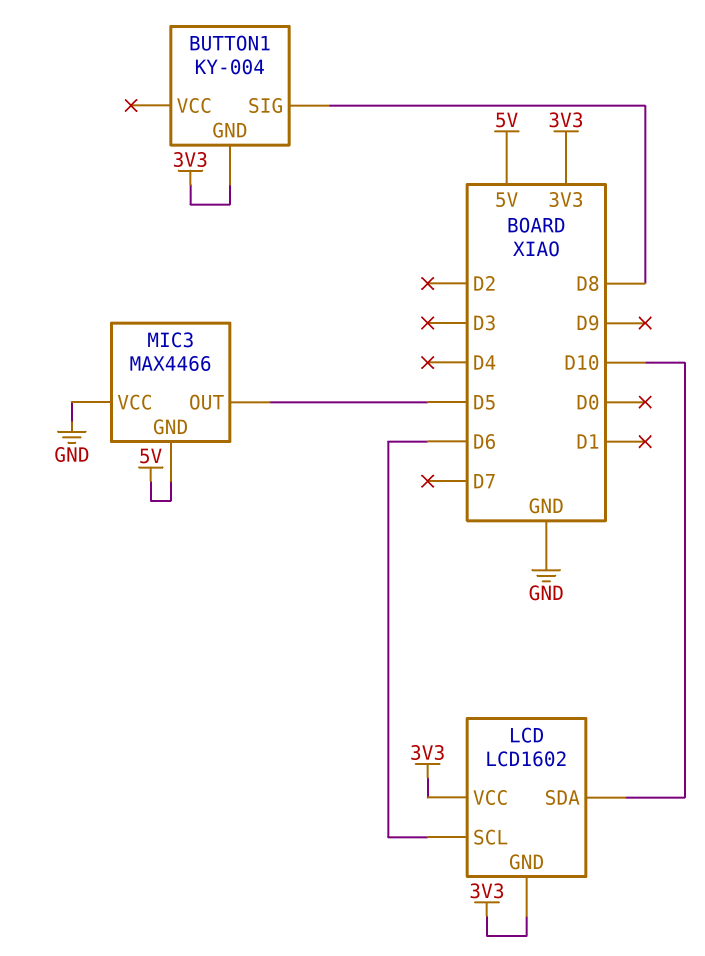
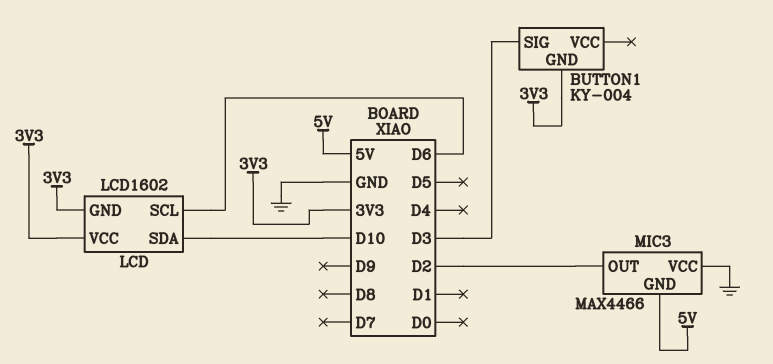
BUTTON1 pin SIG: D8 -> D3
MIC3 pin OUT: D5 -> D2

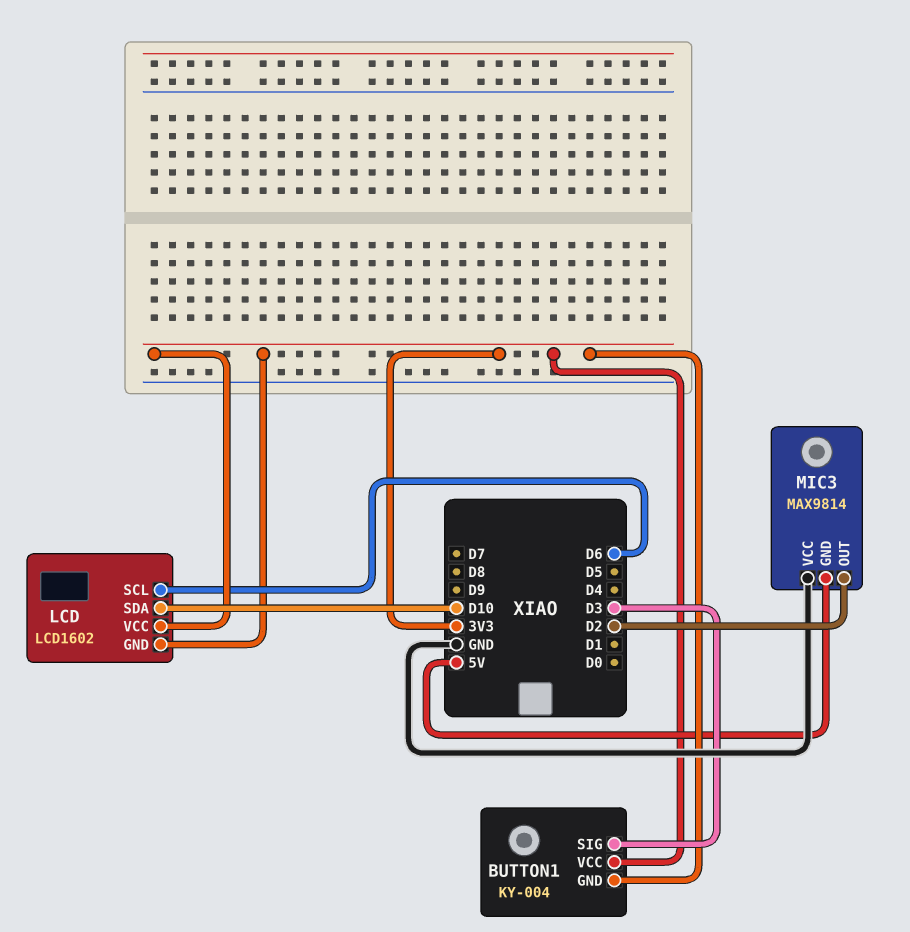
BUTTON1 pin VCC: none -> 3V3
MIC3: MAX4466 -> MAX9814

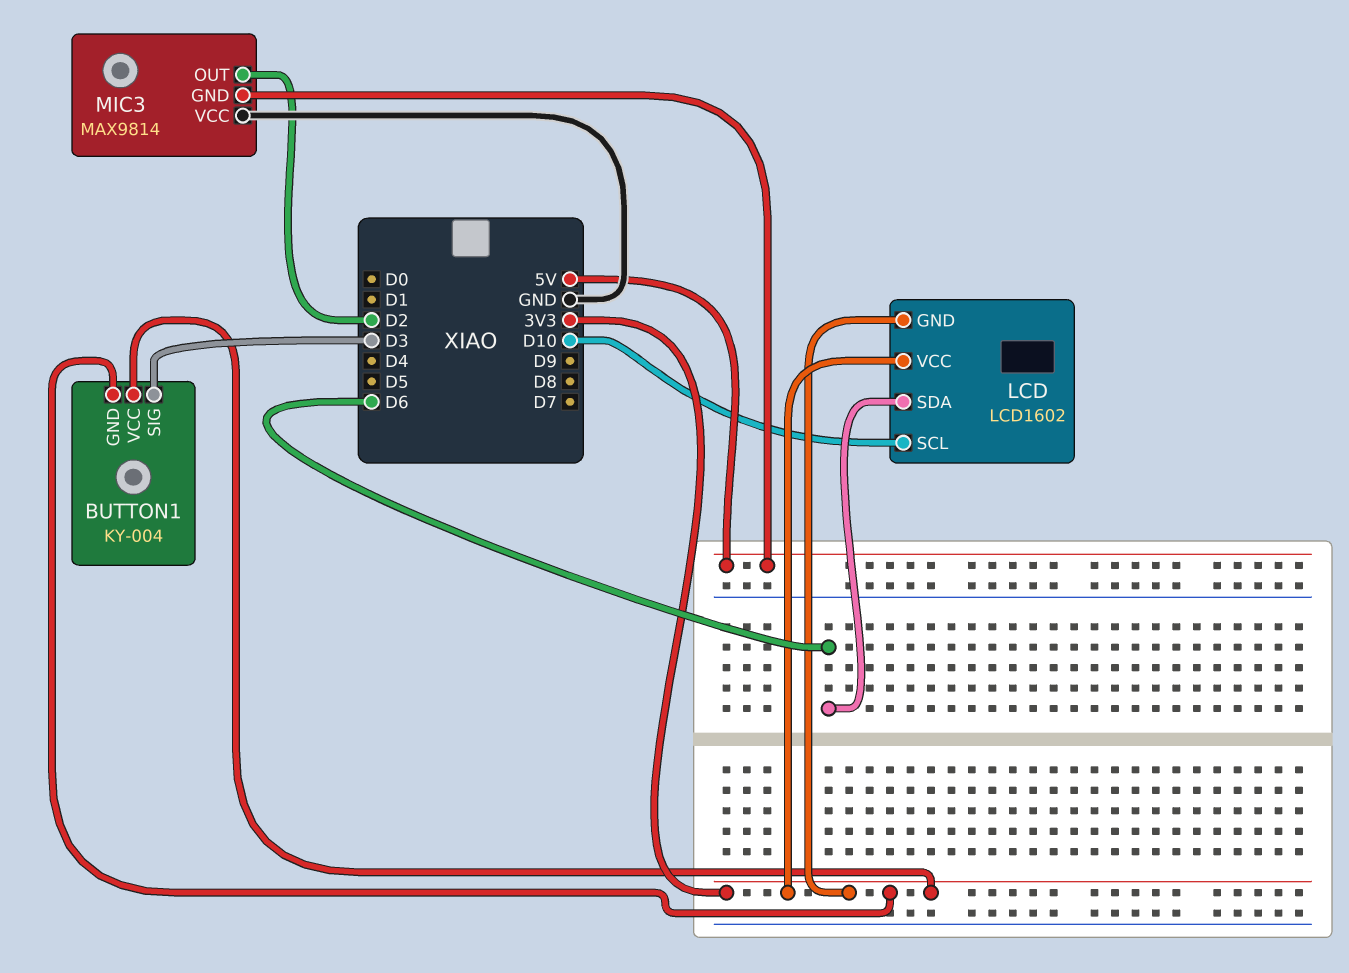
LCD pin SCL: D6 -> D10
LCD pin SDA: D10 -> D6

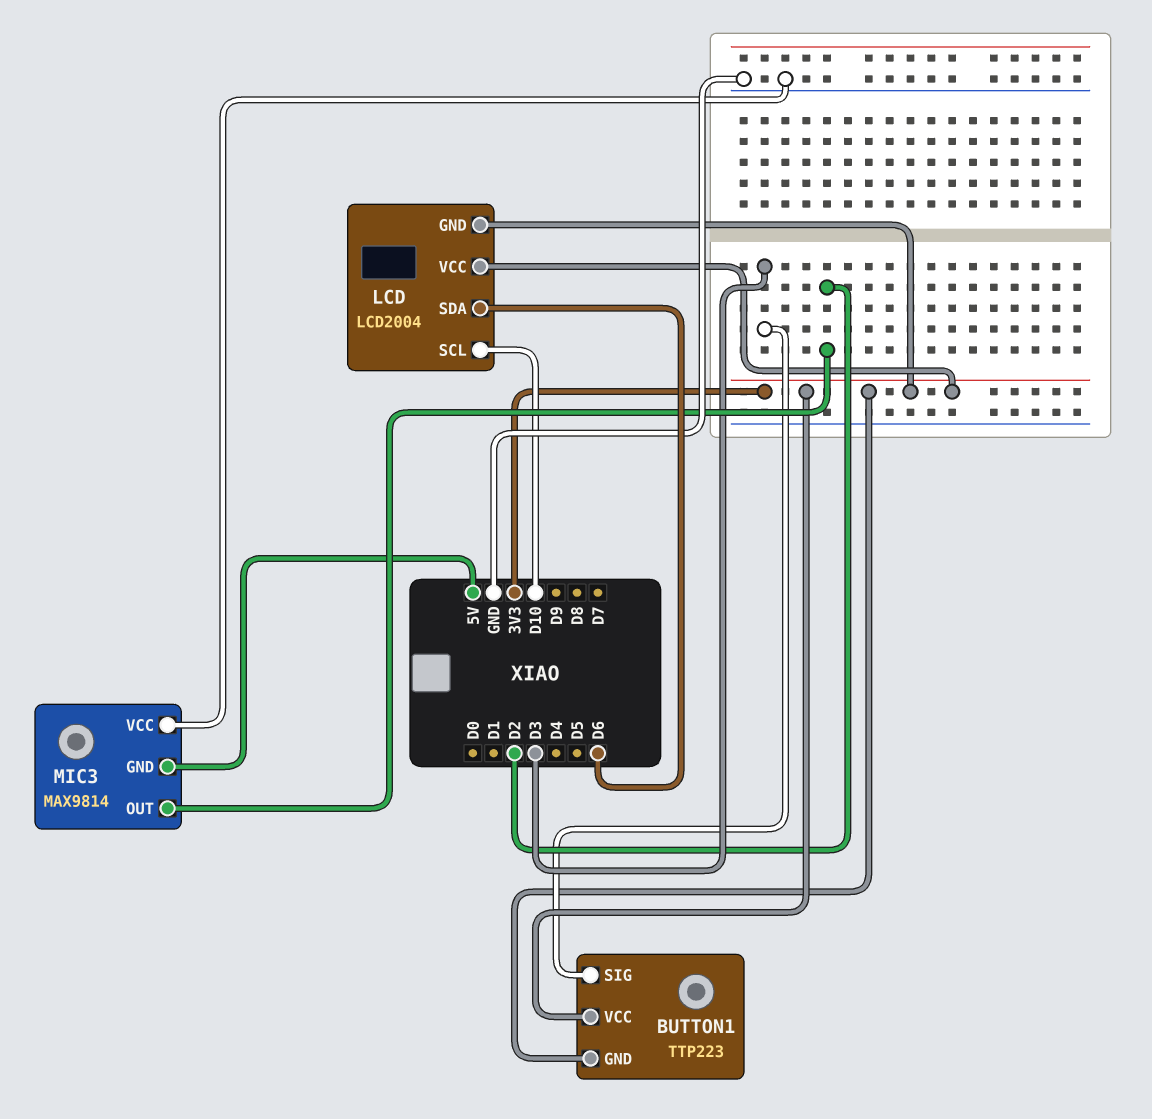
BUTTON1: KY-004 -> TTP223
LCD: LCD1602 -> LCD2004

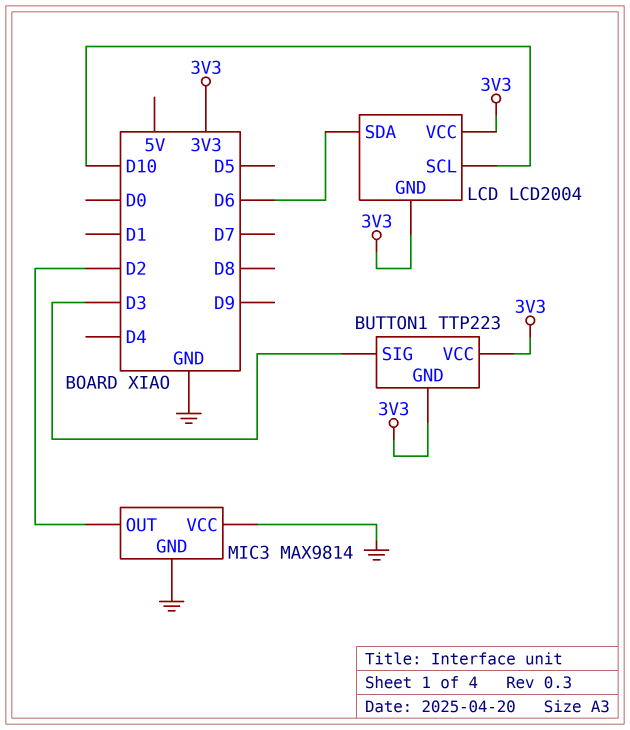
MIC3 pin GND: 5V -> GND

